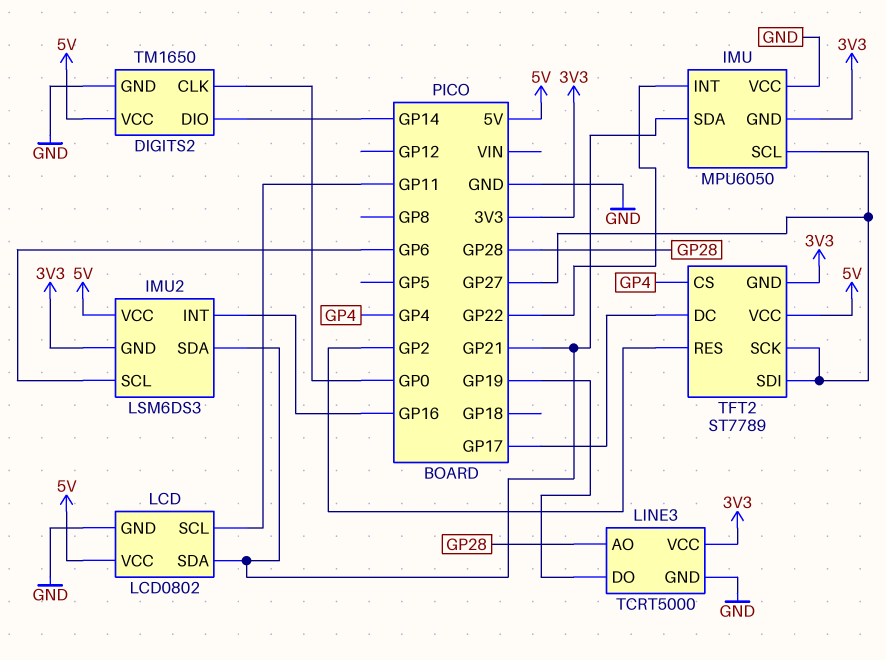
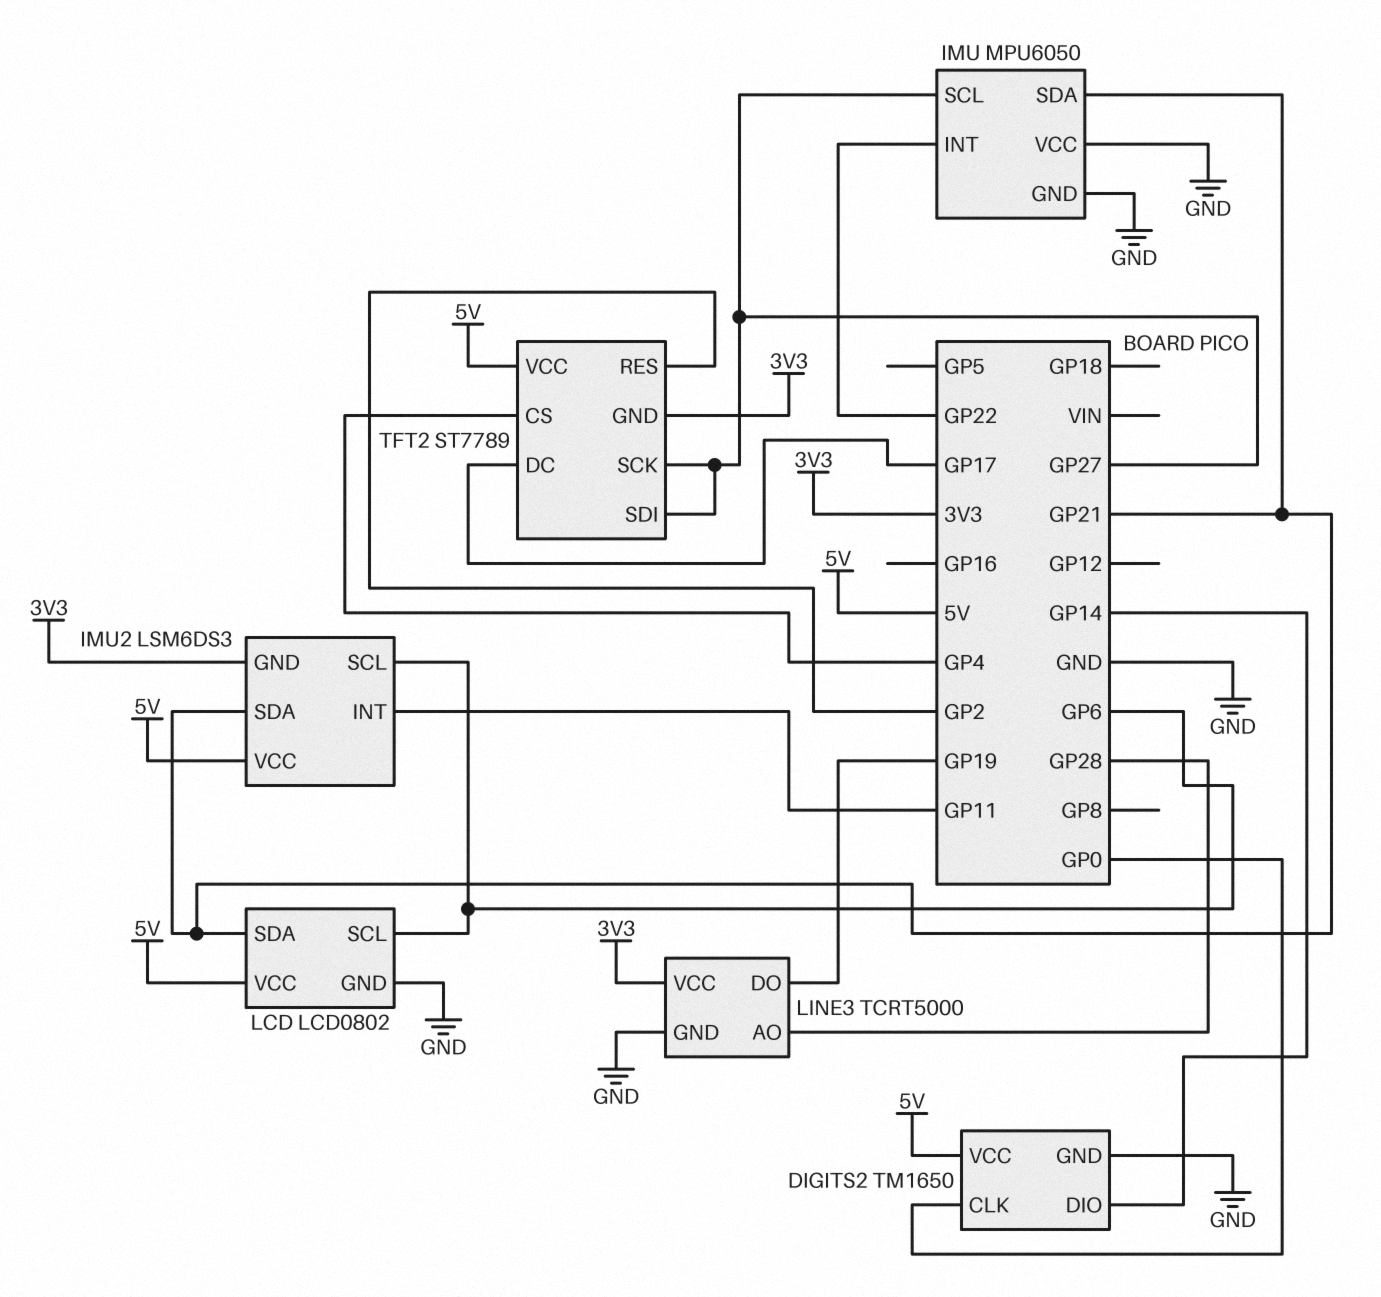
IMU pin GND: 3V3 -> GND
IMU2 pin INT: GP16 -> GP11
LCD pin SCL: GP11 -> GP6

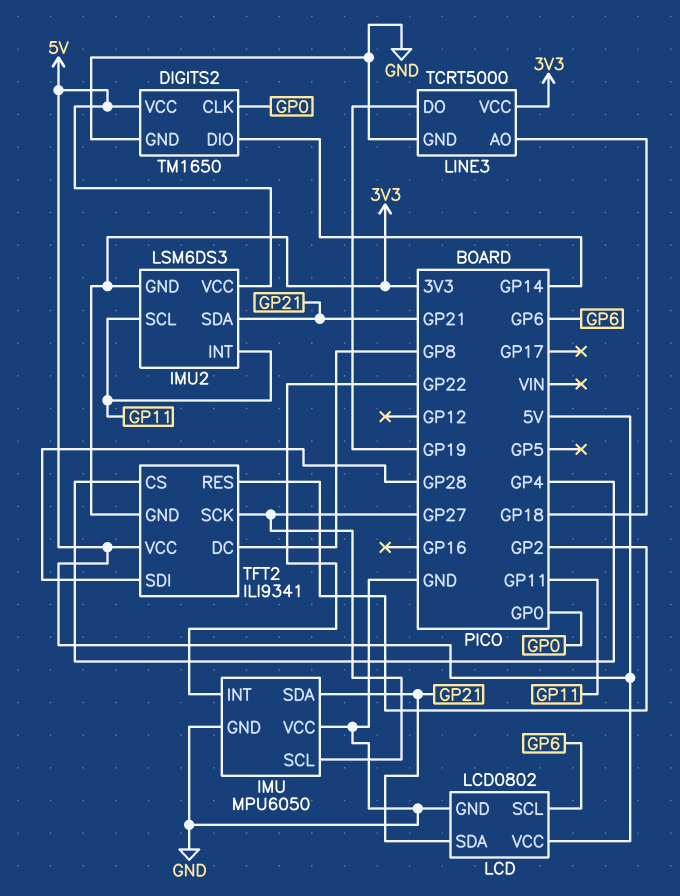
IMU2 pin SCL: GP6 -> GP11
LINE3 pin AO: GP28 -> GP18
TFT2: ST7789 -> ILI9341
TFT2 pin DC: GP17 -> GP8
TFT2 pin SDI: GP27 -> GP28

